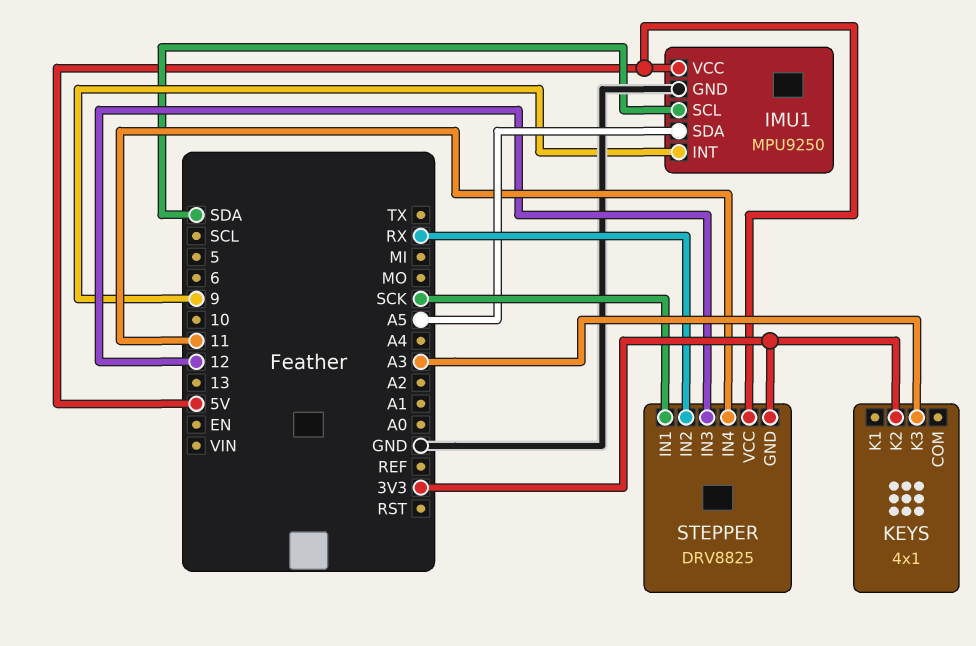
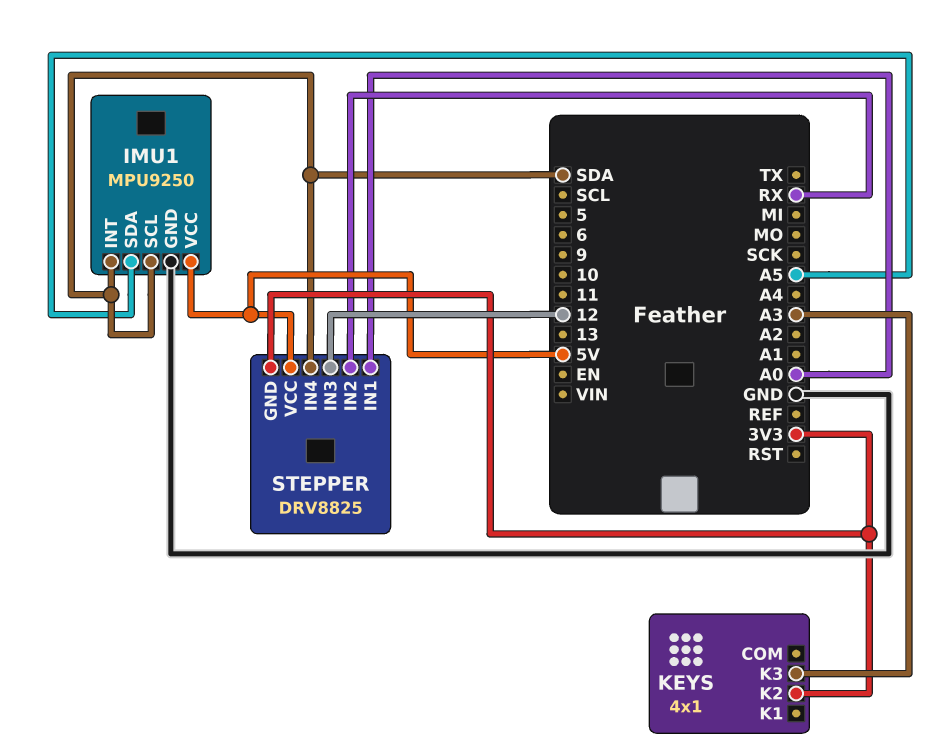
IMU1 pin INT: 9 -> SDA
STEPPER pin IN1: SCK -> A0
STEPPER pin IN4: 11 -> SDA

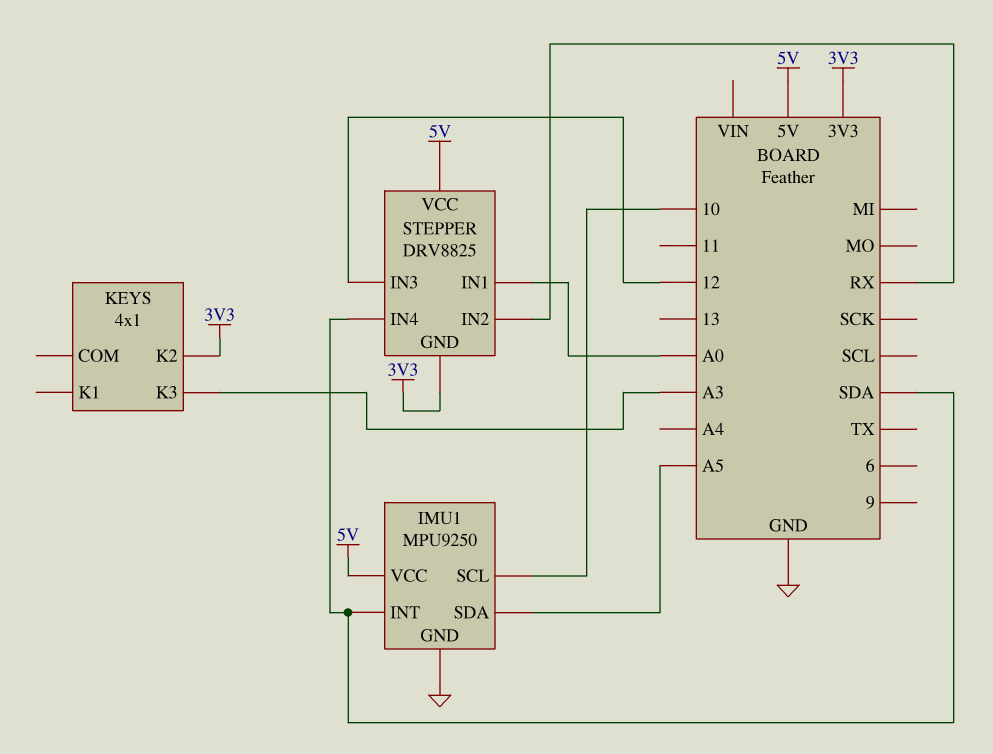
IMU1 pin SCL: SDA -> 10

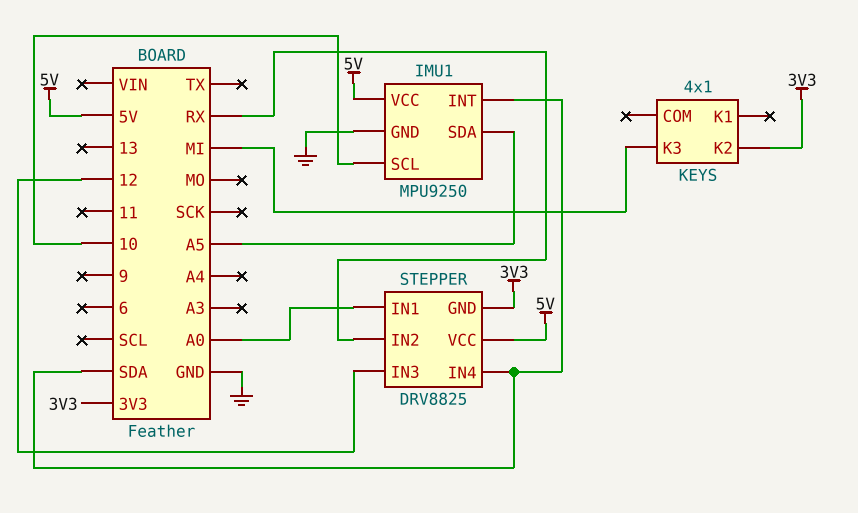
KEYS pin K3: A3 -> MI

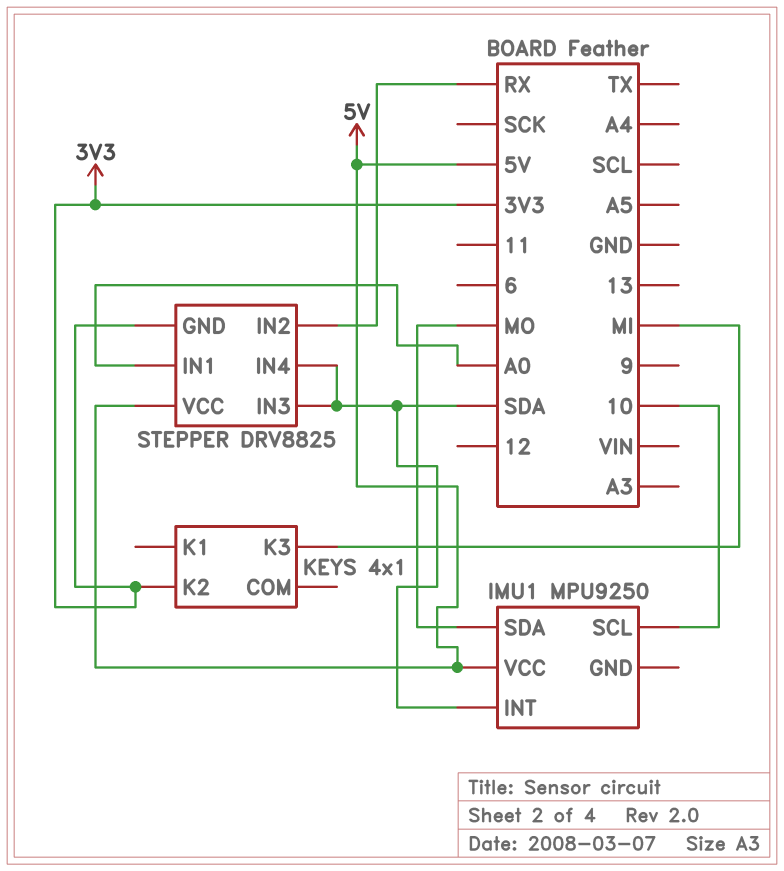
IMU1 pin GND: GND -> none
IMU1 pin SDA: A5 -> MO
STEPPER pin IN3: 12 -> SDA

